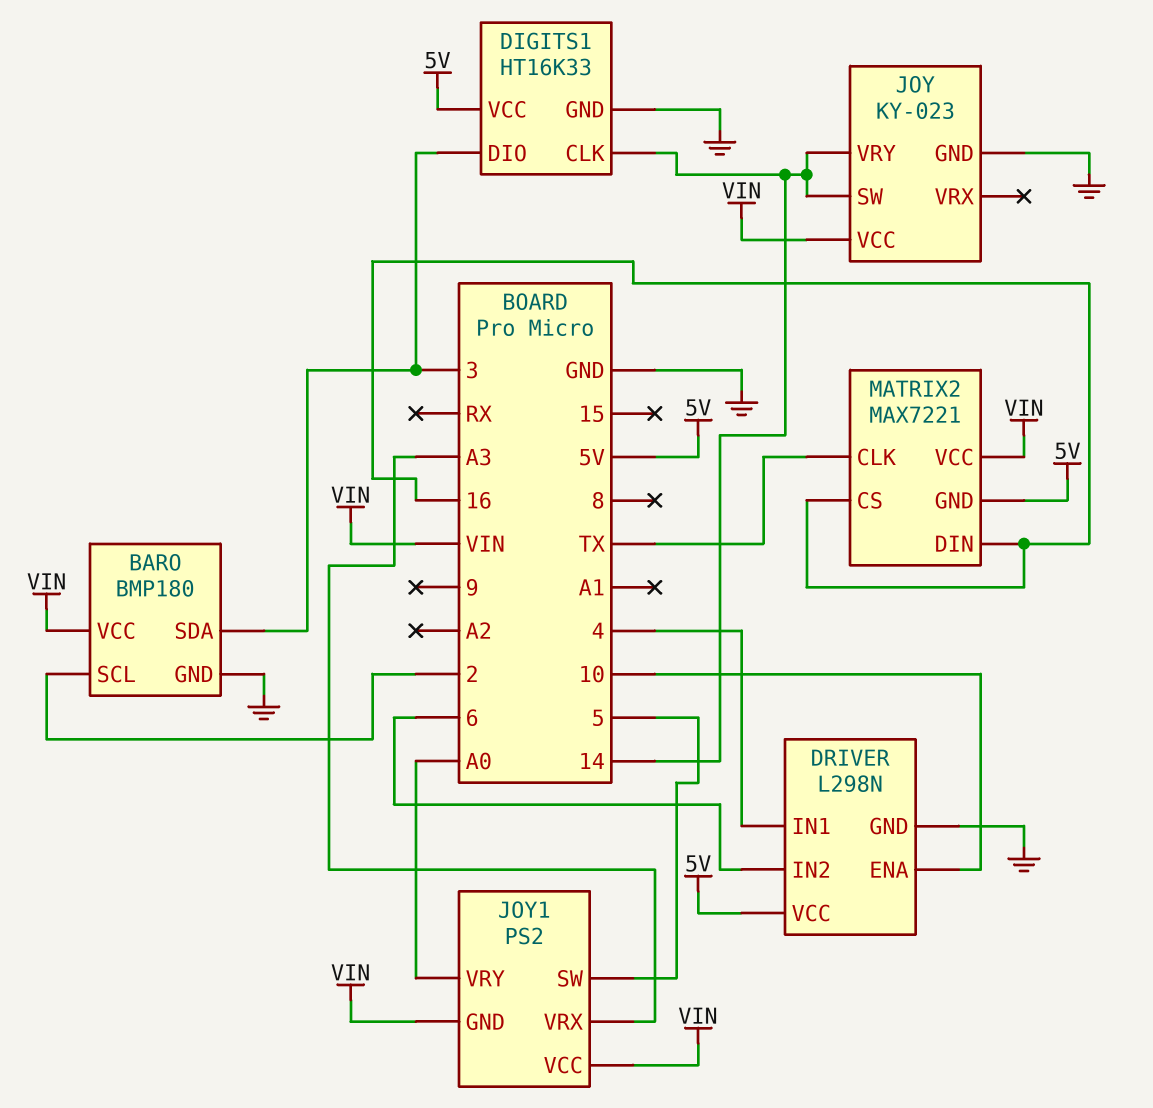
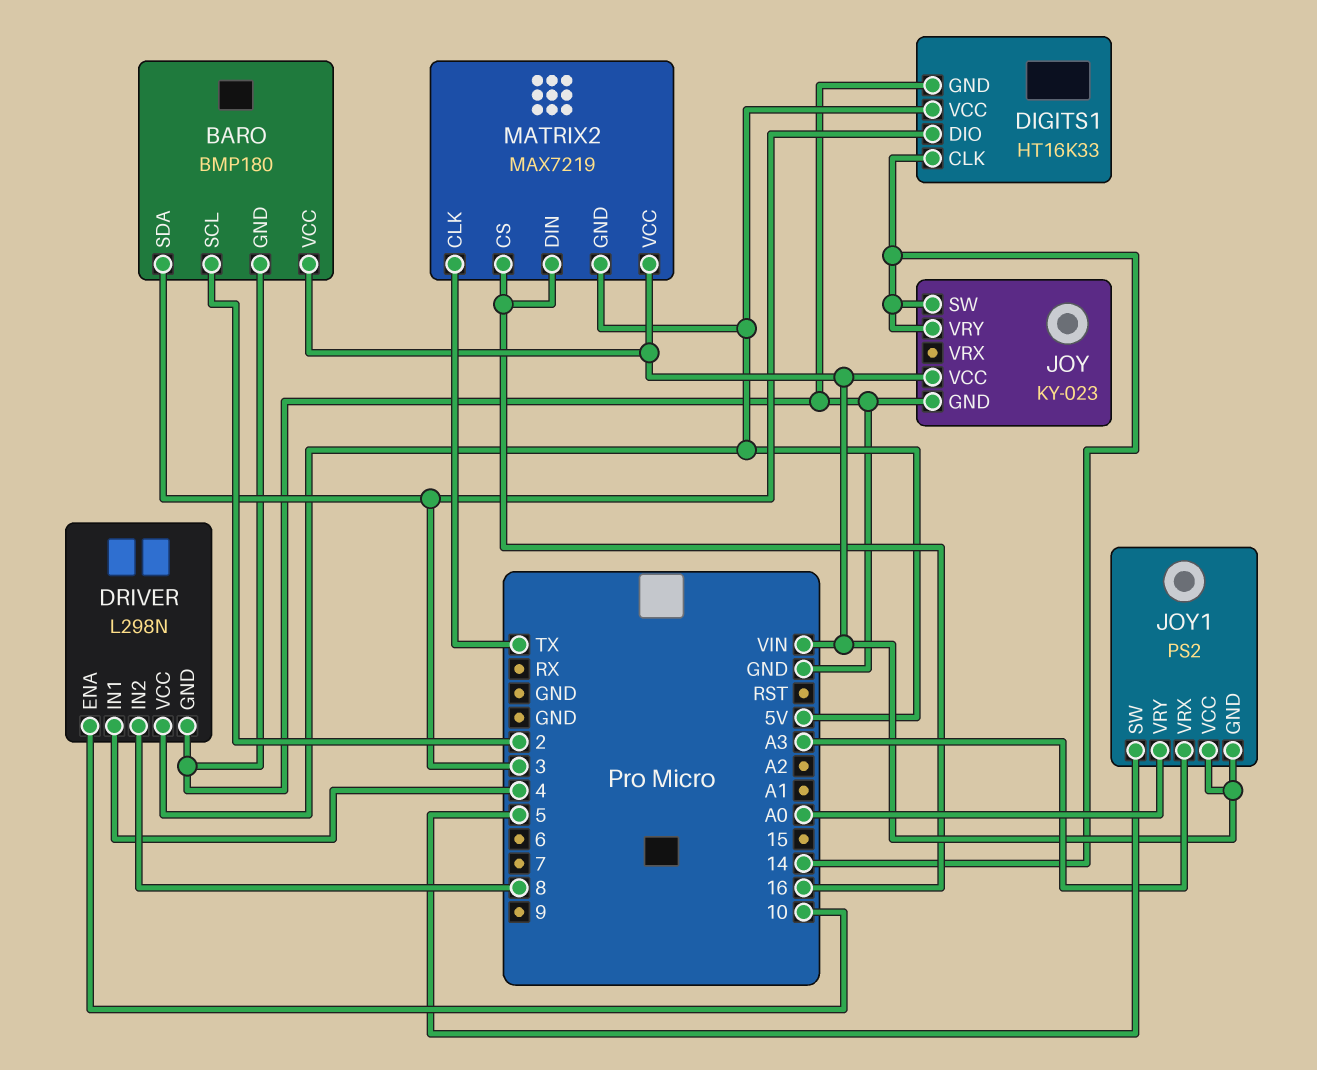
DRIVER pin IN2: 6 -> 8
MATRIX2: MAX7221 -> MAX7219

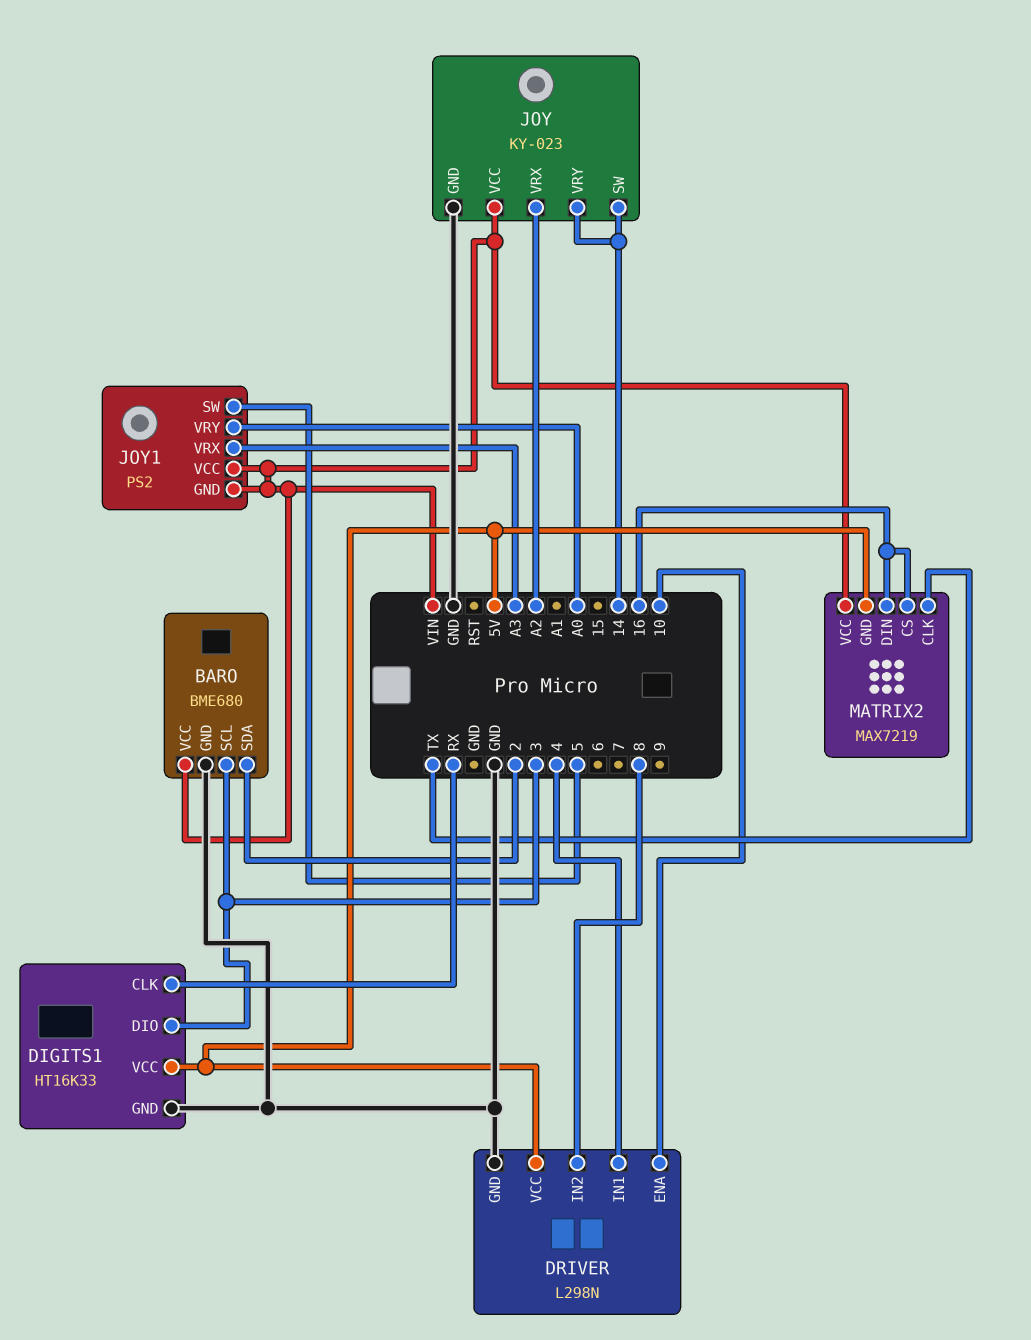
BARO: BMP180 -> BME680
BARO pin SCL: 2 -> 3
BARO pin SDA: 3 -> 2
DIGITS1 pin CLK: 14 -> RX
JOY pin VRX: none -> A2

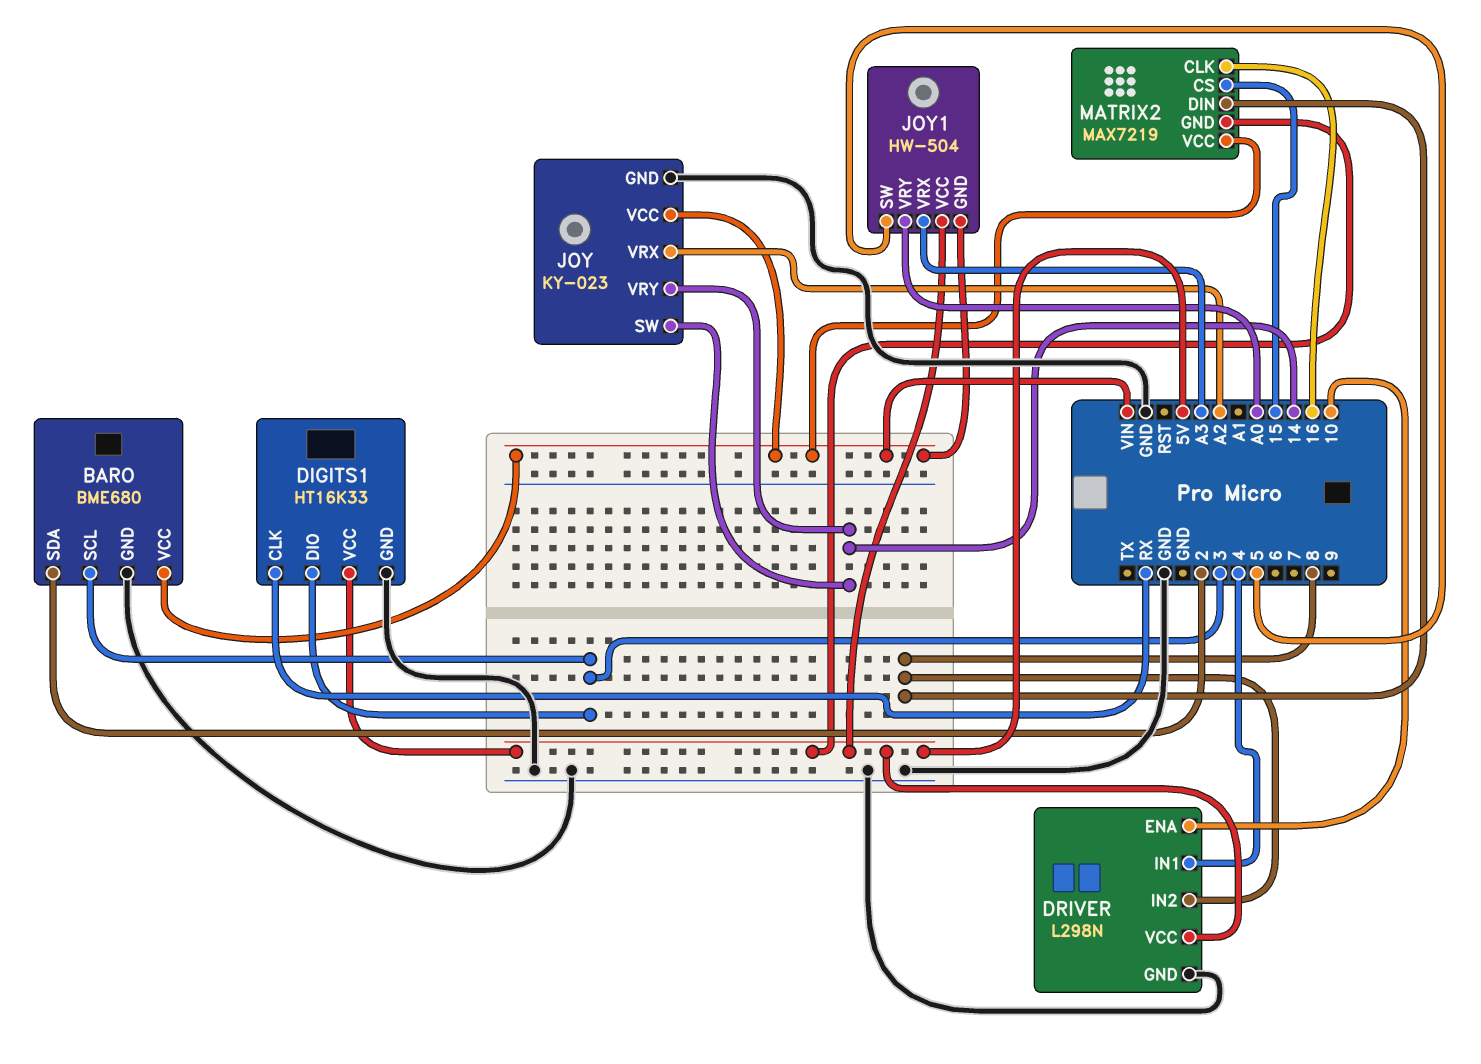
JOY1: PS2 -> HW-504
JOY1 pin VCC: VIN -> 5V
MATRIX2 pin CLK: TX -> 16
MATRIX2 pin CS: 16 -> 15
MATRIX2 pin DIN: 16 -> 8

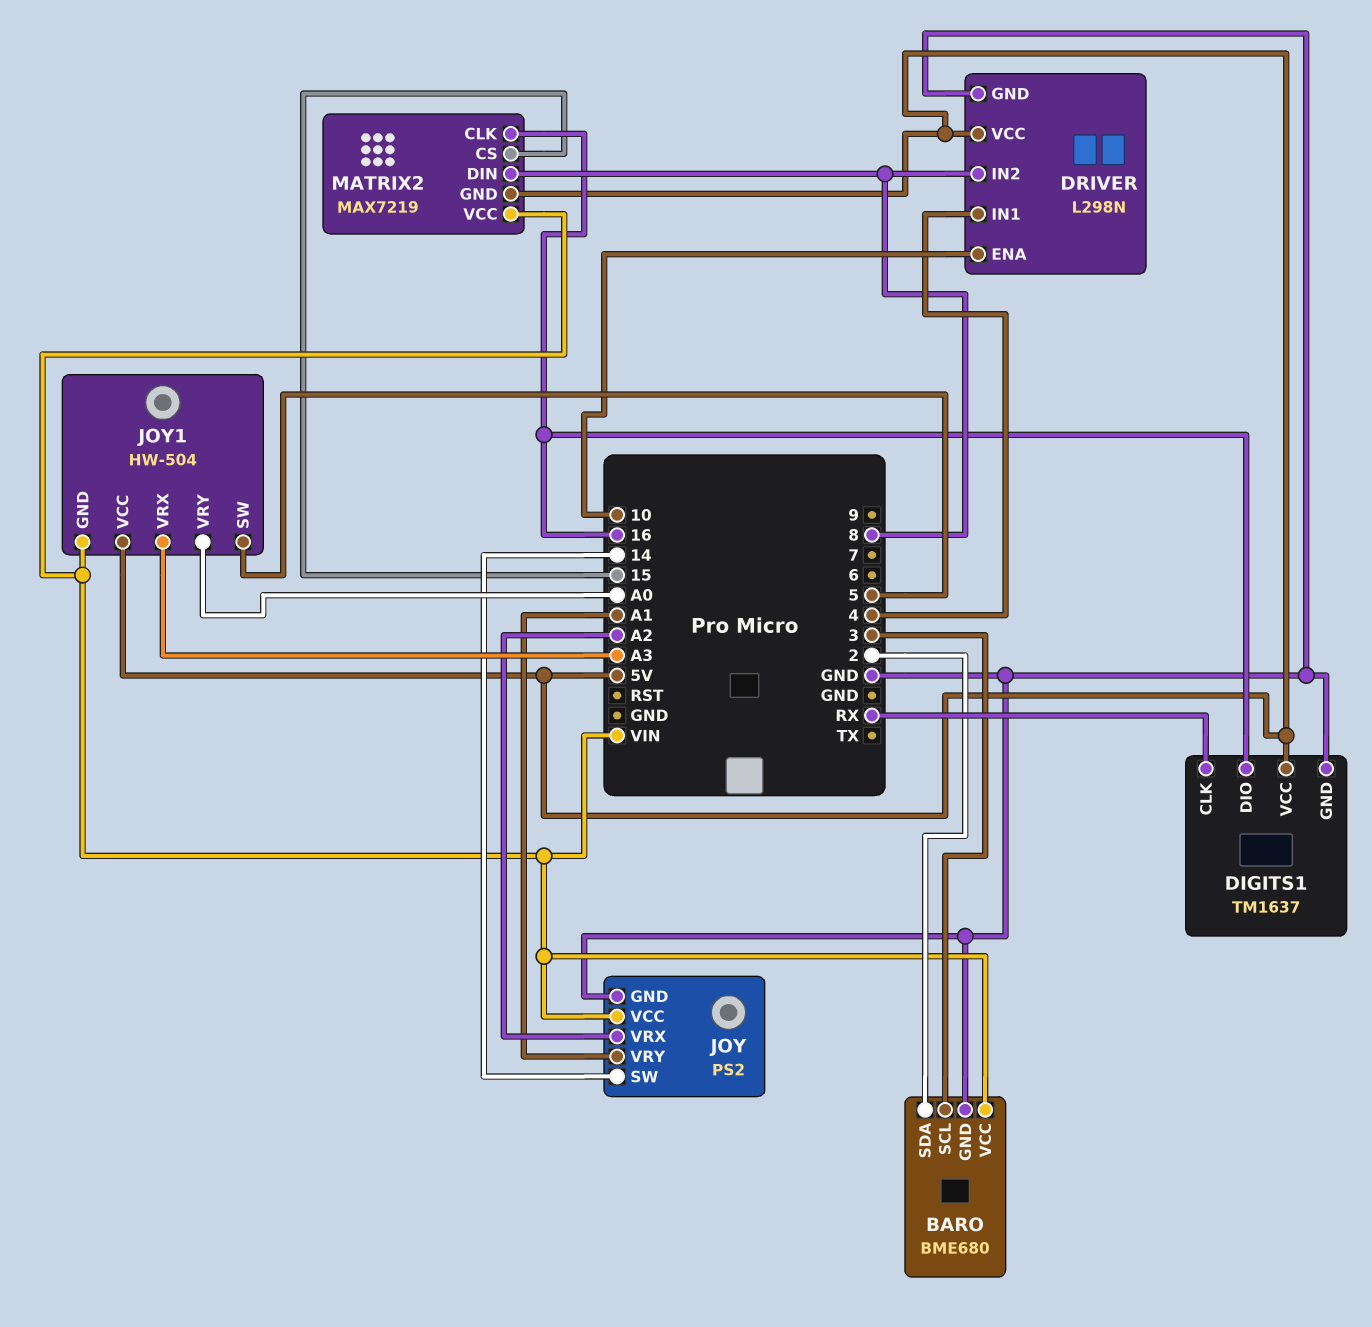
DIGITS1: HT16K33 -> TM1637
DIGITS1 pin DIO: 3 -> 16
JOY: KY-023 -> PS2
JOY pin VRY: 14 -> A1

